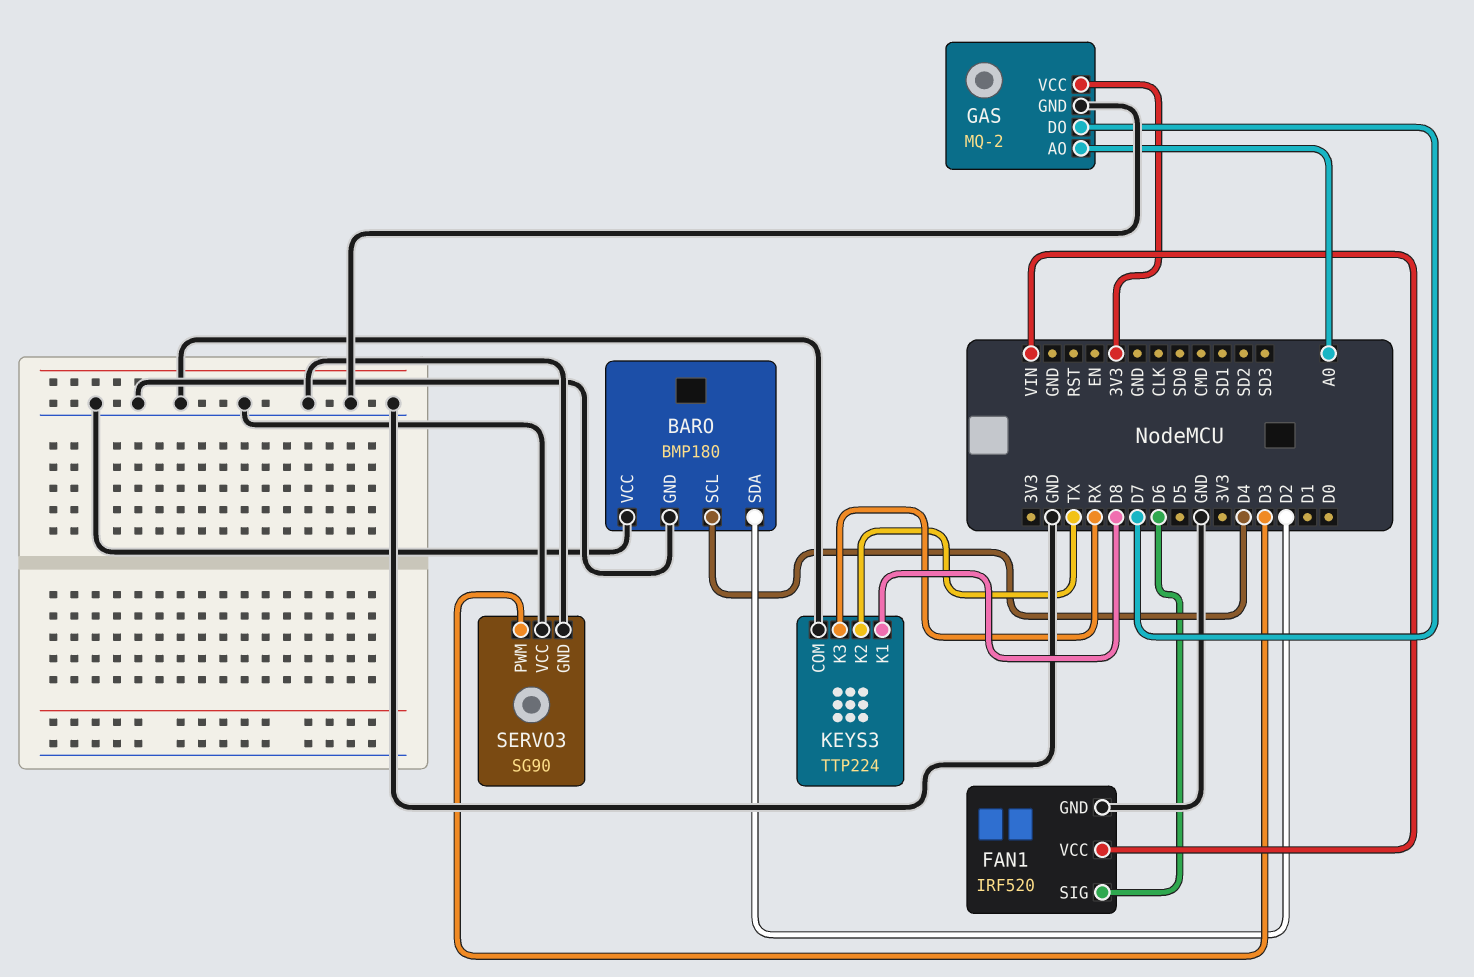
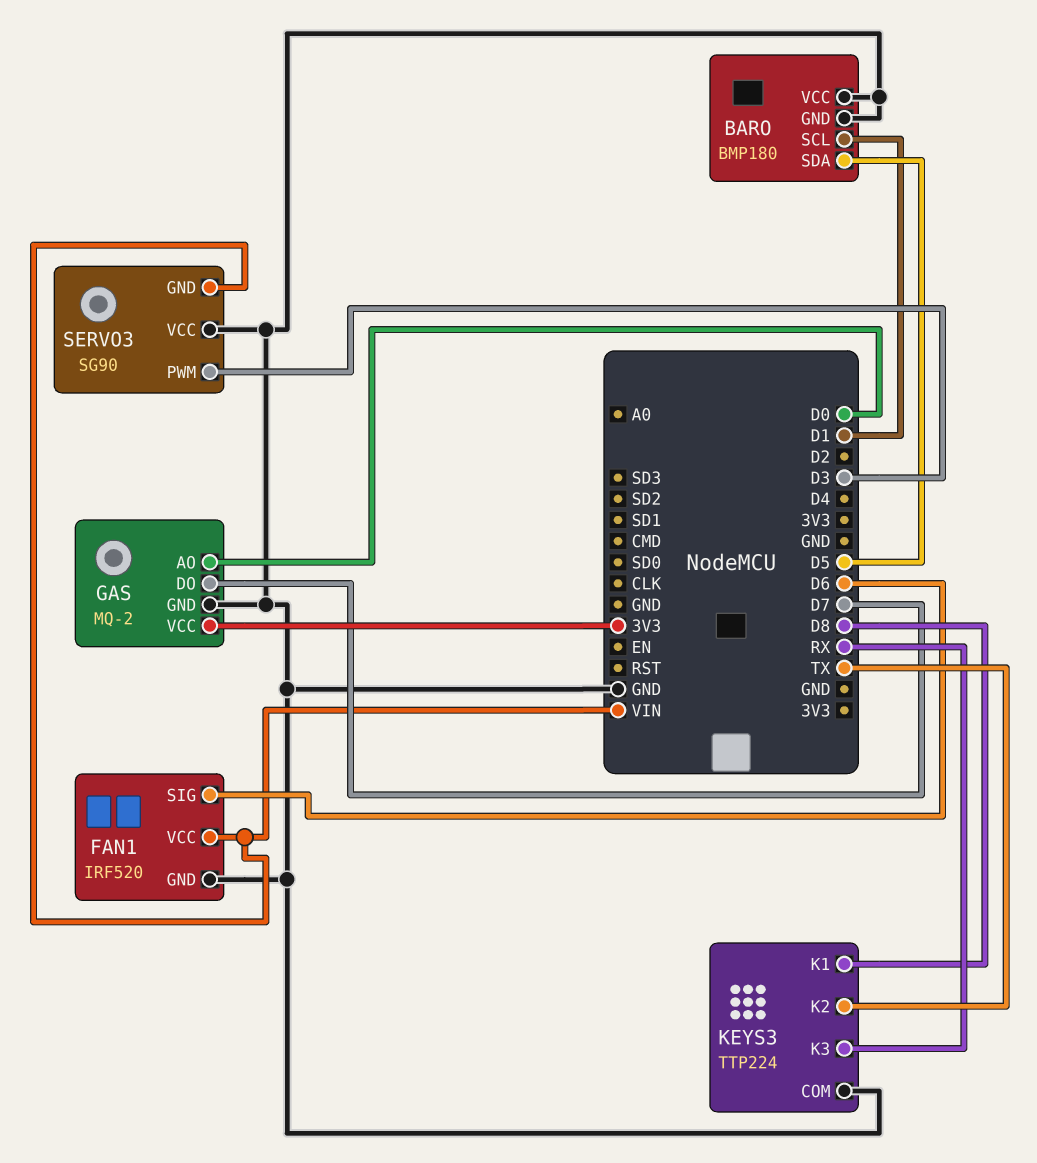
BARO pin SCL: D4 -> D1
BARO pin SDA: D2 -> D5
GAS pin AO: A0 -> D0
SERVO3 pin GND: GND -> VIN

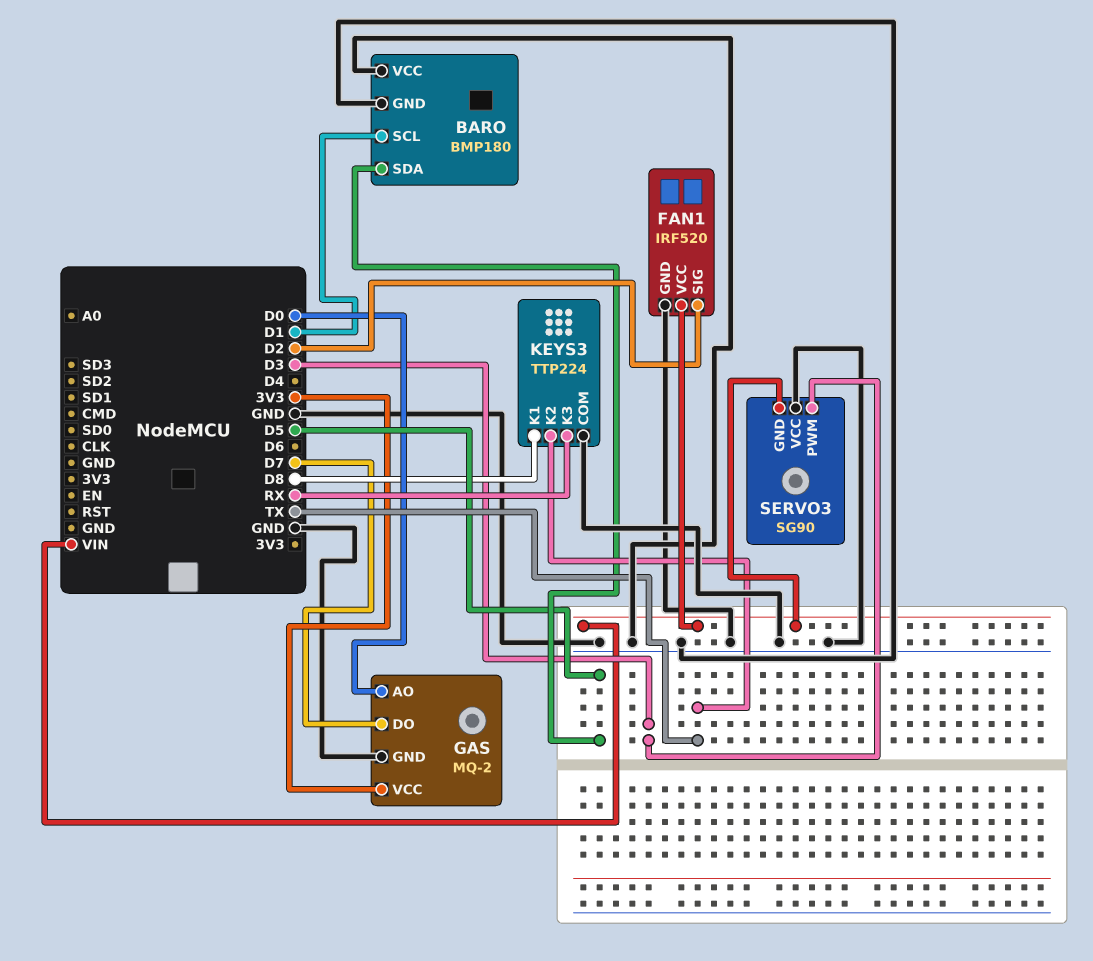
FAN1 pin SIG: D6 -> D2

